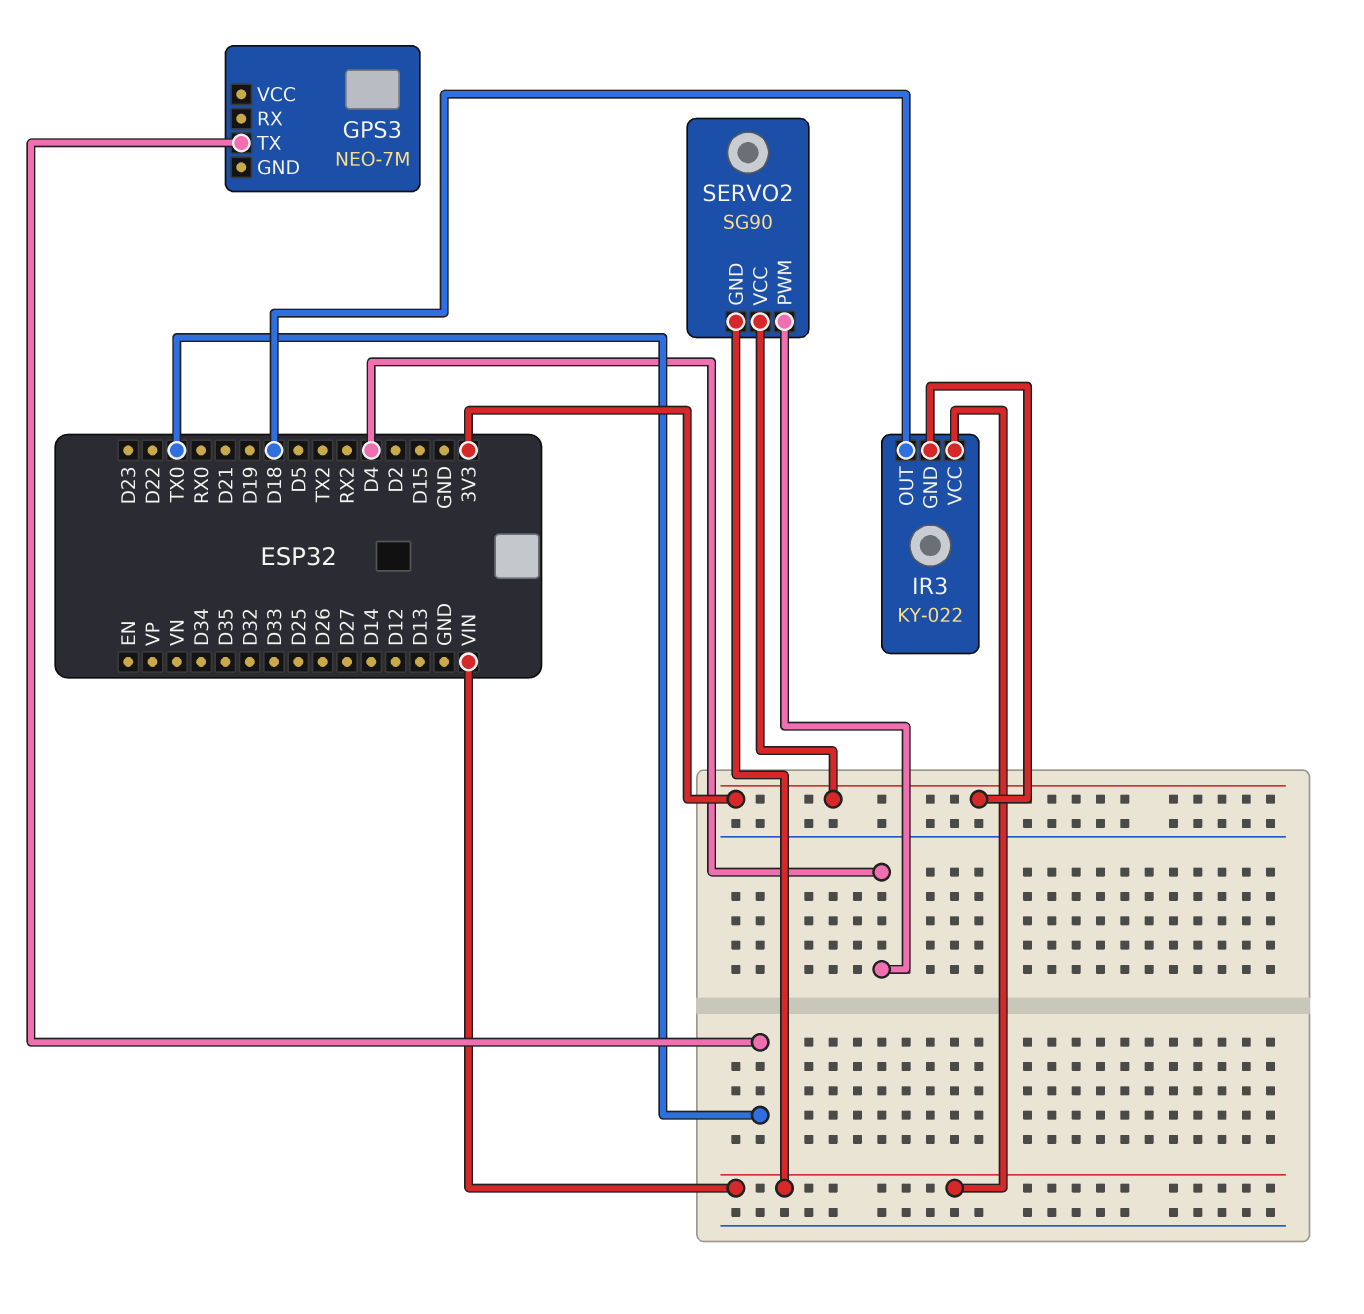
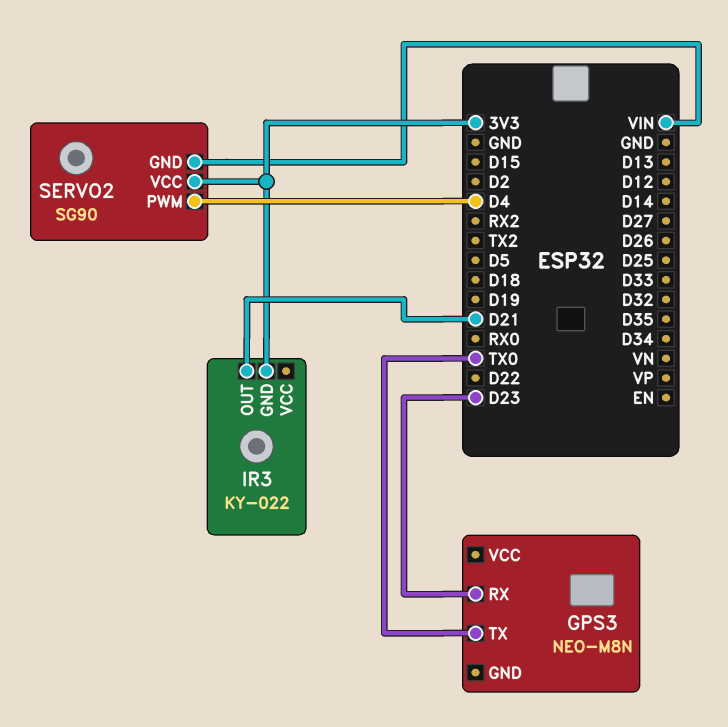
GPS3: NEO-7M -> NEO-M8N
GPS3 pin RX: none -> D23
IR3 pin OUT: D18 -> D21
IR3 pin VCC: VIN -> none

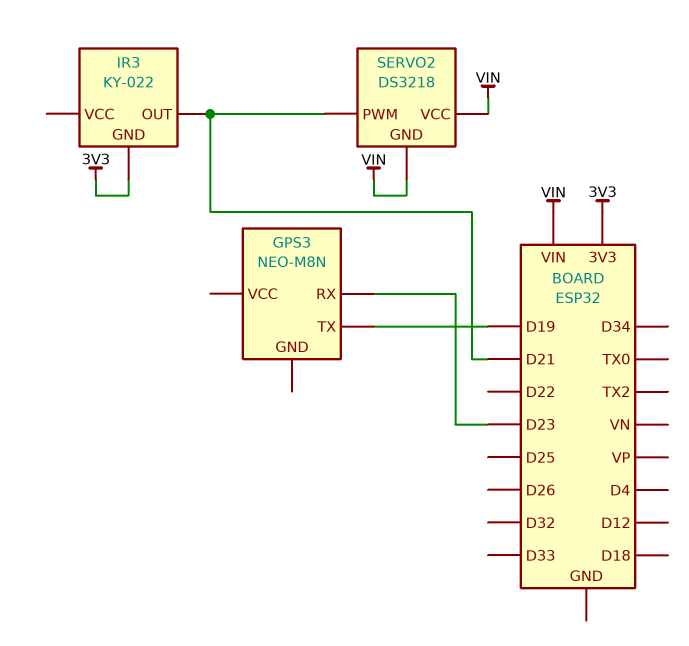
GPS3 pin TX: TX0 -> D19
SERVO2: SG90 -> DS3218
SERVO2 pin PWM: D4 -> D21
SERVO2 pin VCC: 3V3 -> VIN

